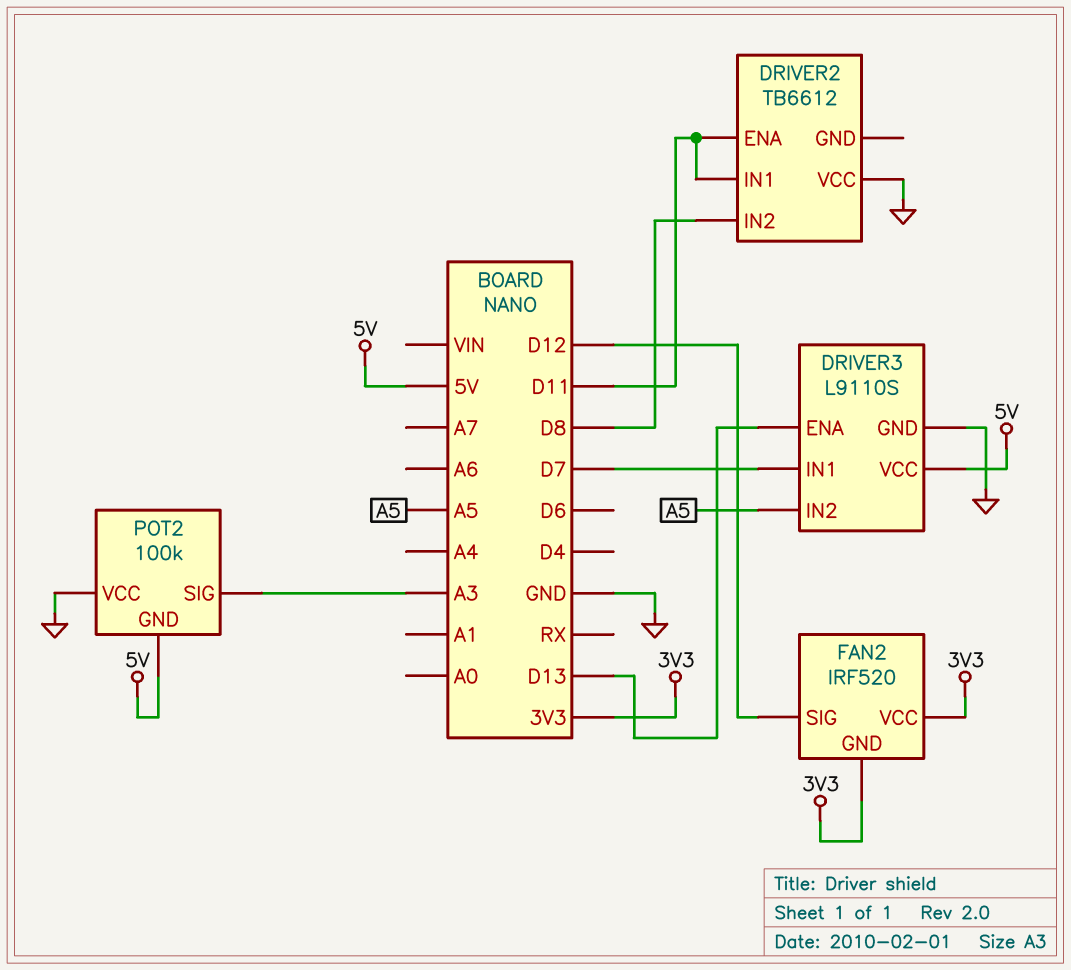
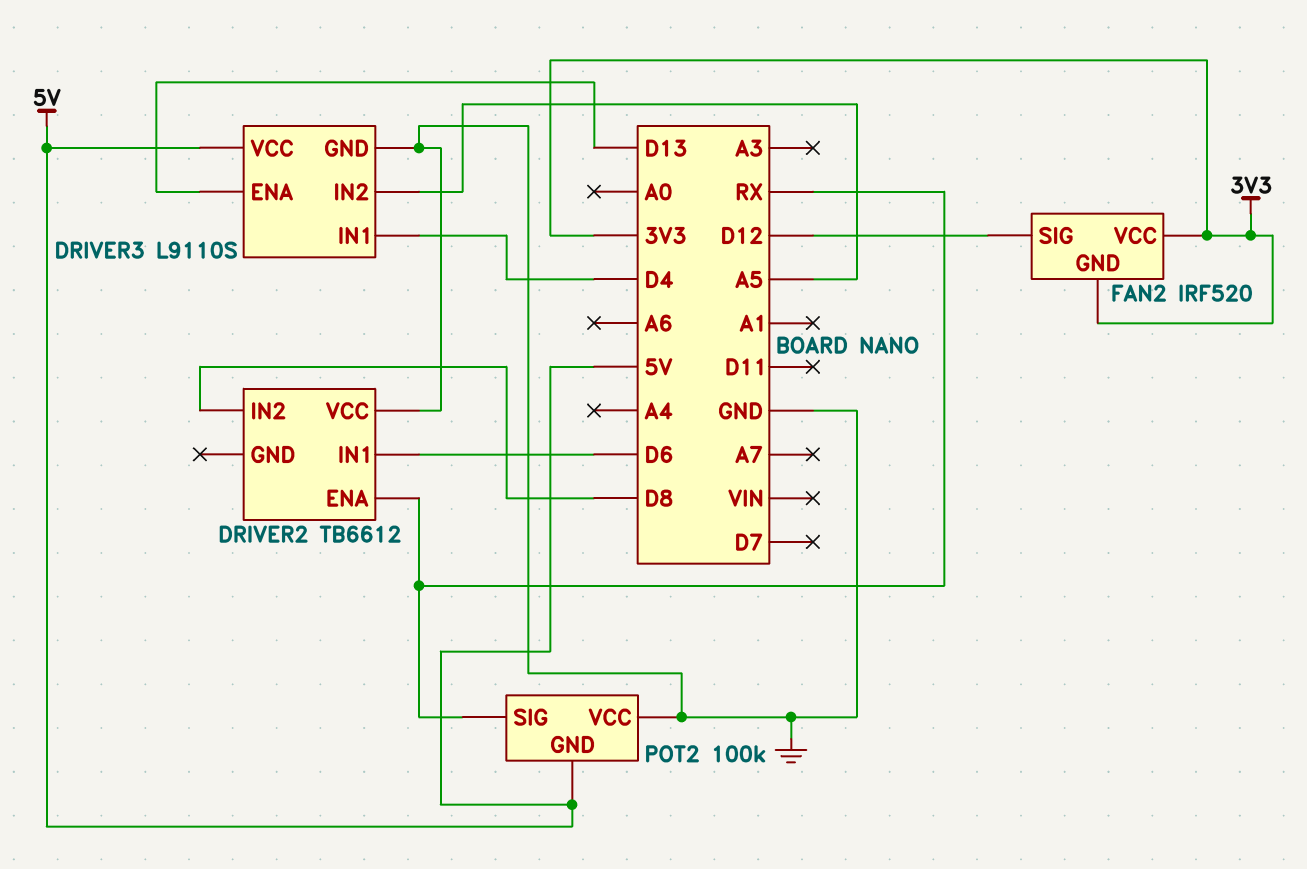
DRIVER2 pin ENA: D11 -> RX
DRIVER2 pin IN1: D11 -> D6
DRIVER3 pin IN1: D7 -> D4
POT2 pin SIG: A3 -> RX

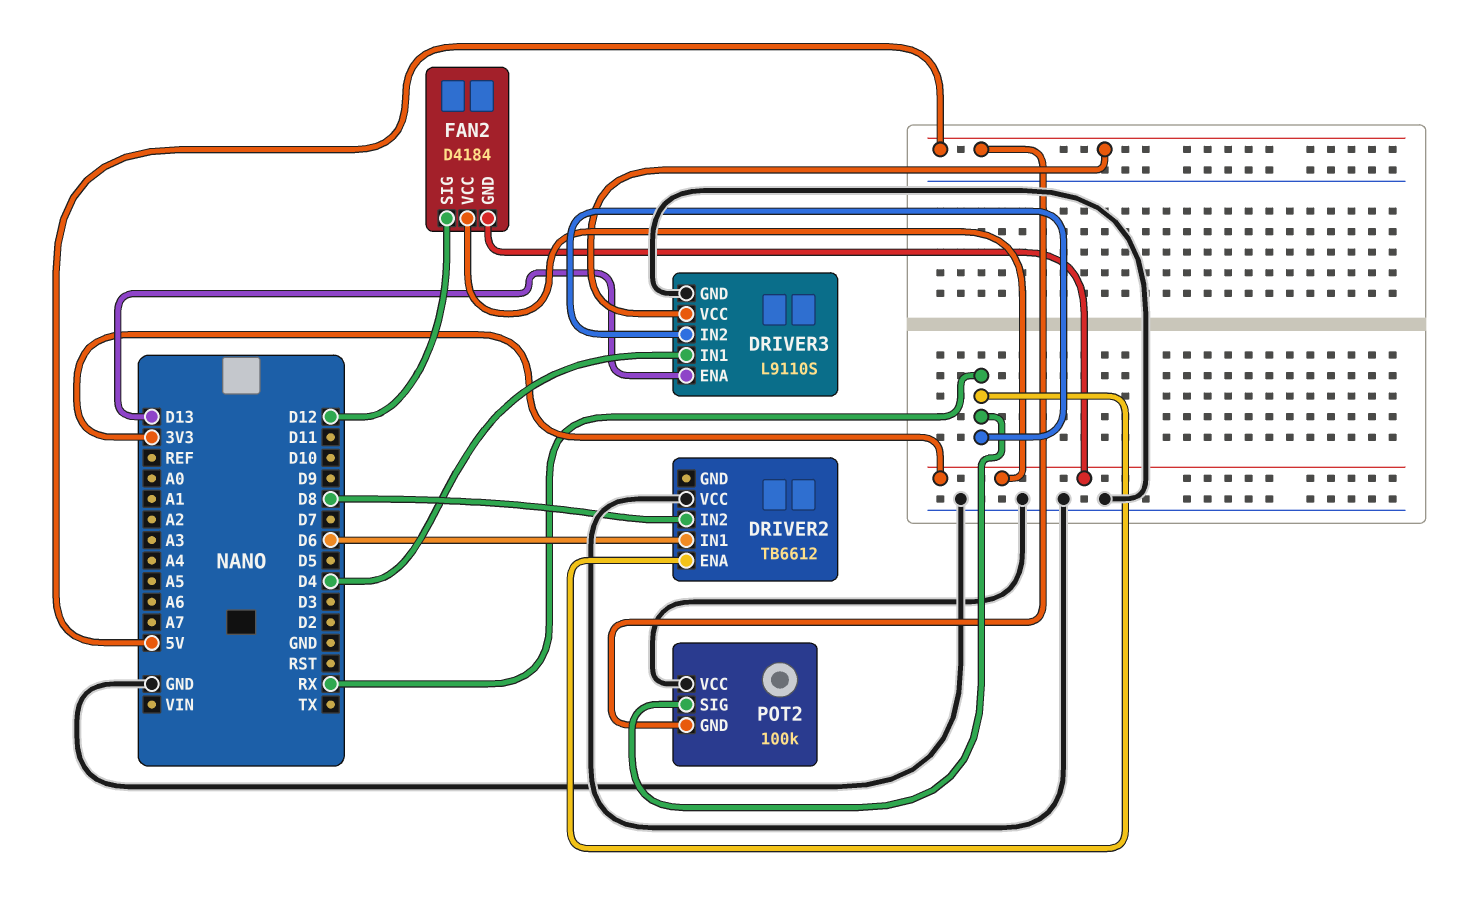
DRIVER3 pin IN2: A5 -> RX
FAN2: IRF520 -> D4184

